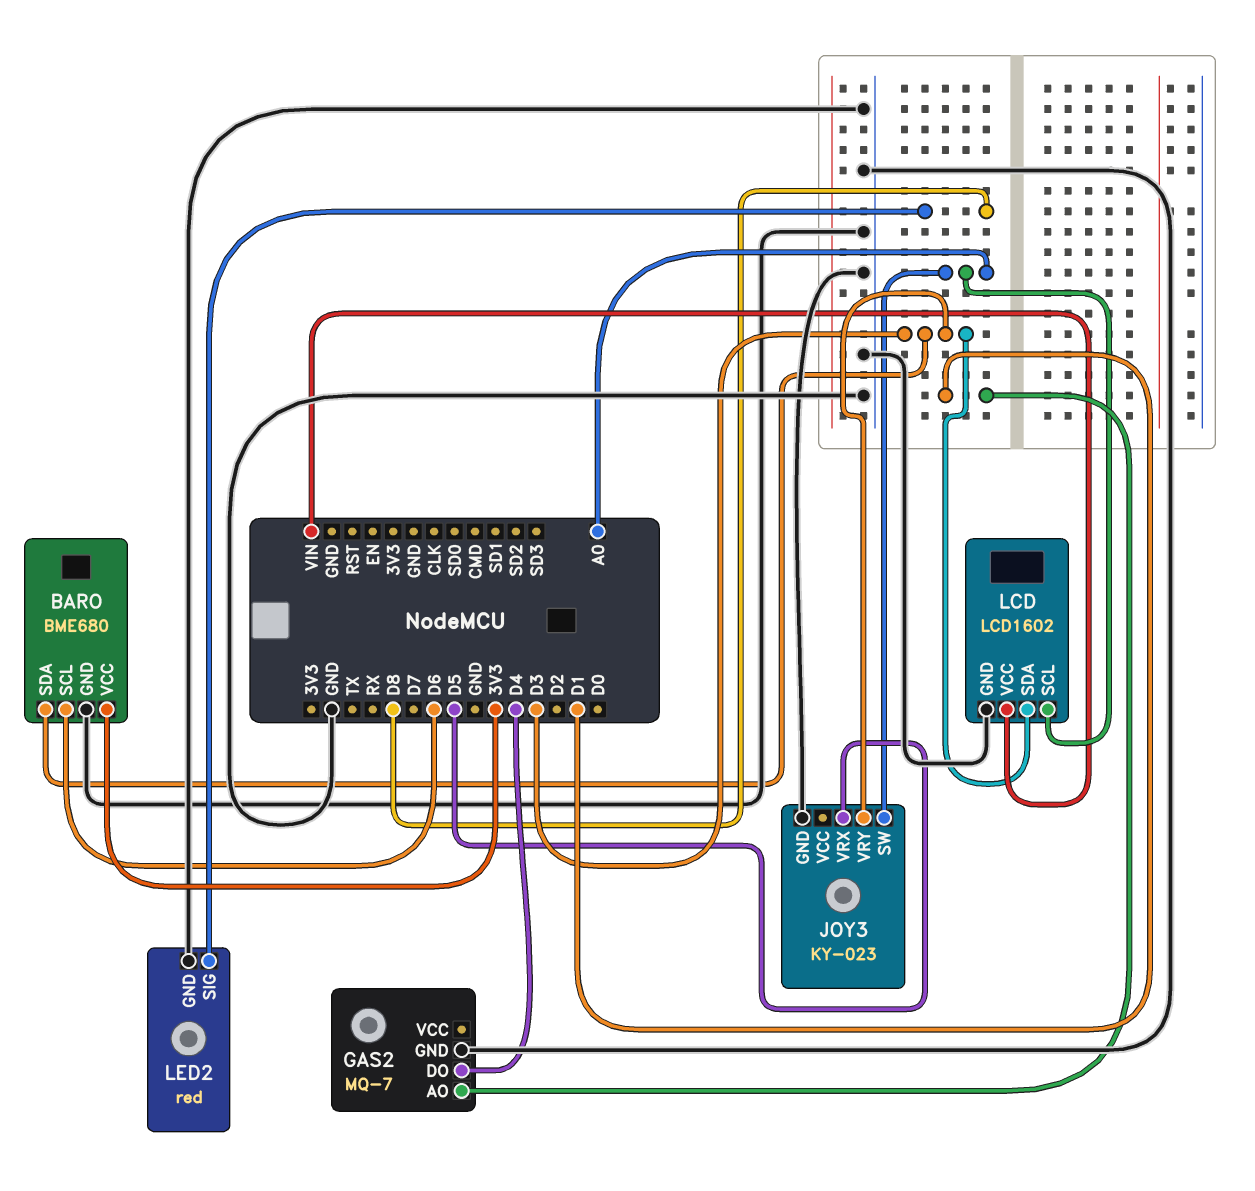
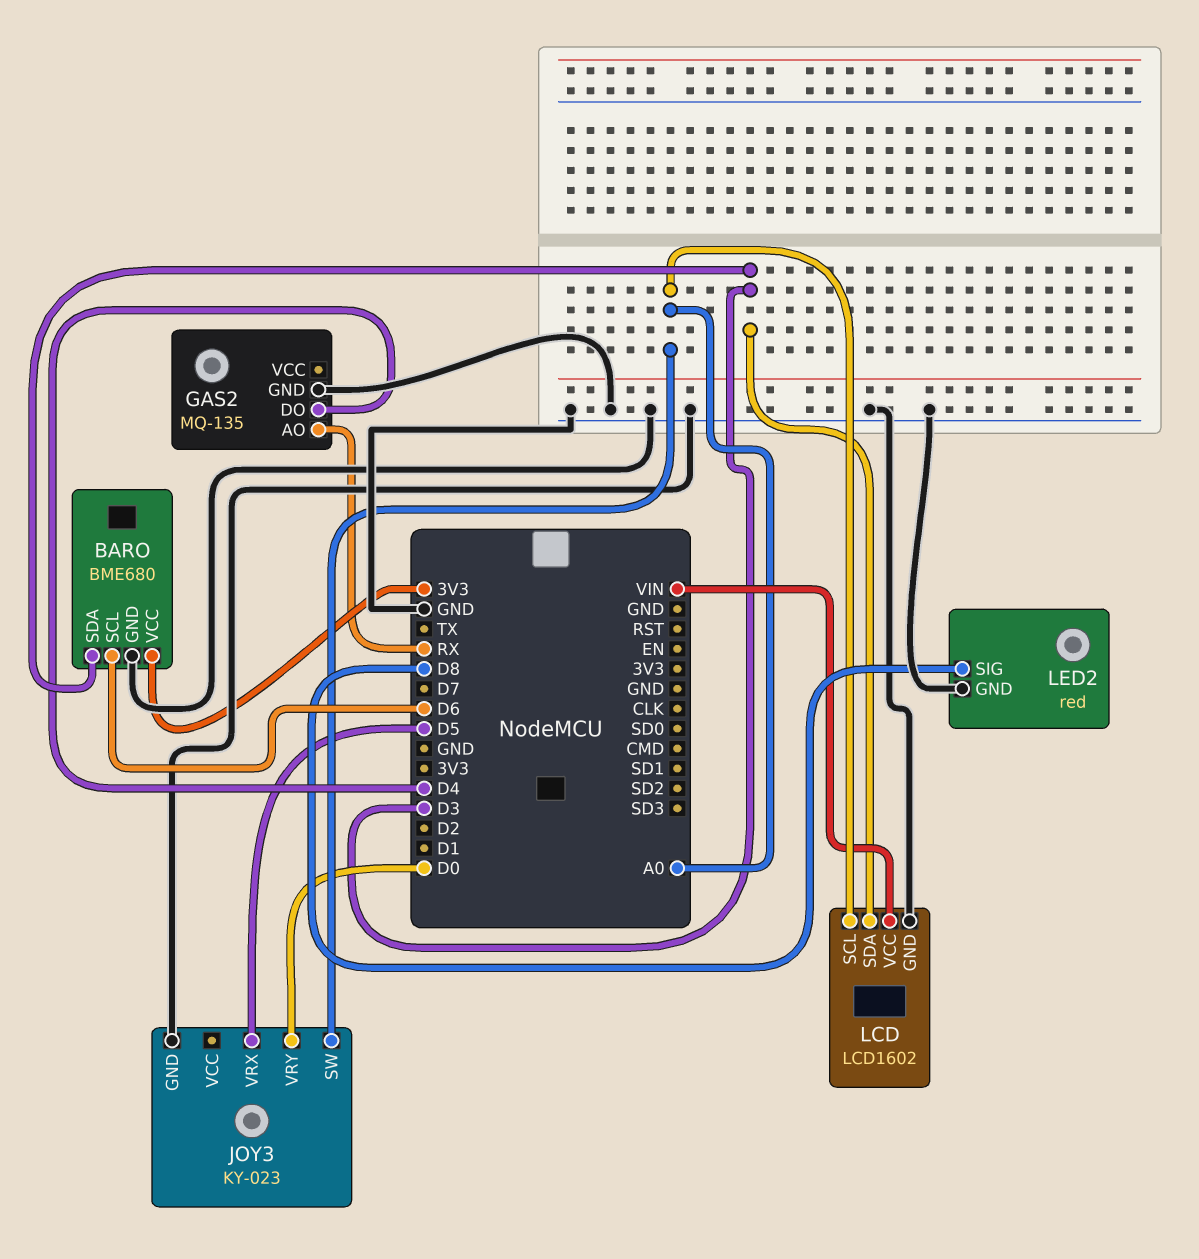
GAS2: MQ-7 -> MQ-135
GAS2 pin AO: D1 -> RX
JOY3 pin VRY: D3 -> D0

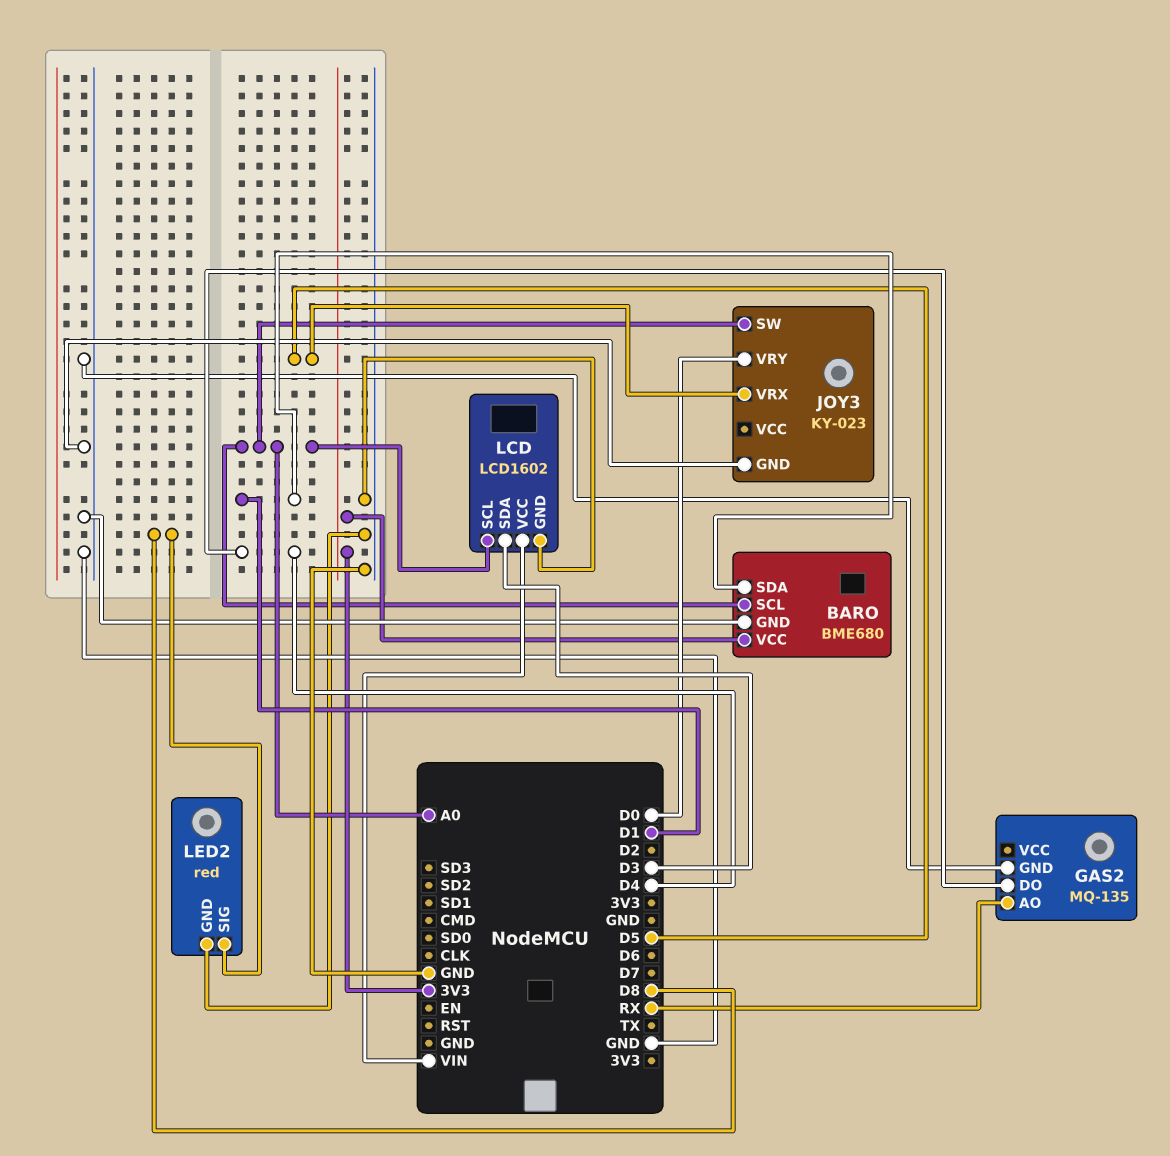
BARO pin SCL: D6 -> A0
BARO pin SDA: D3 -> D1

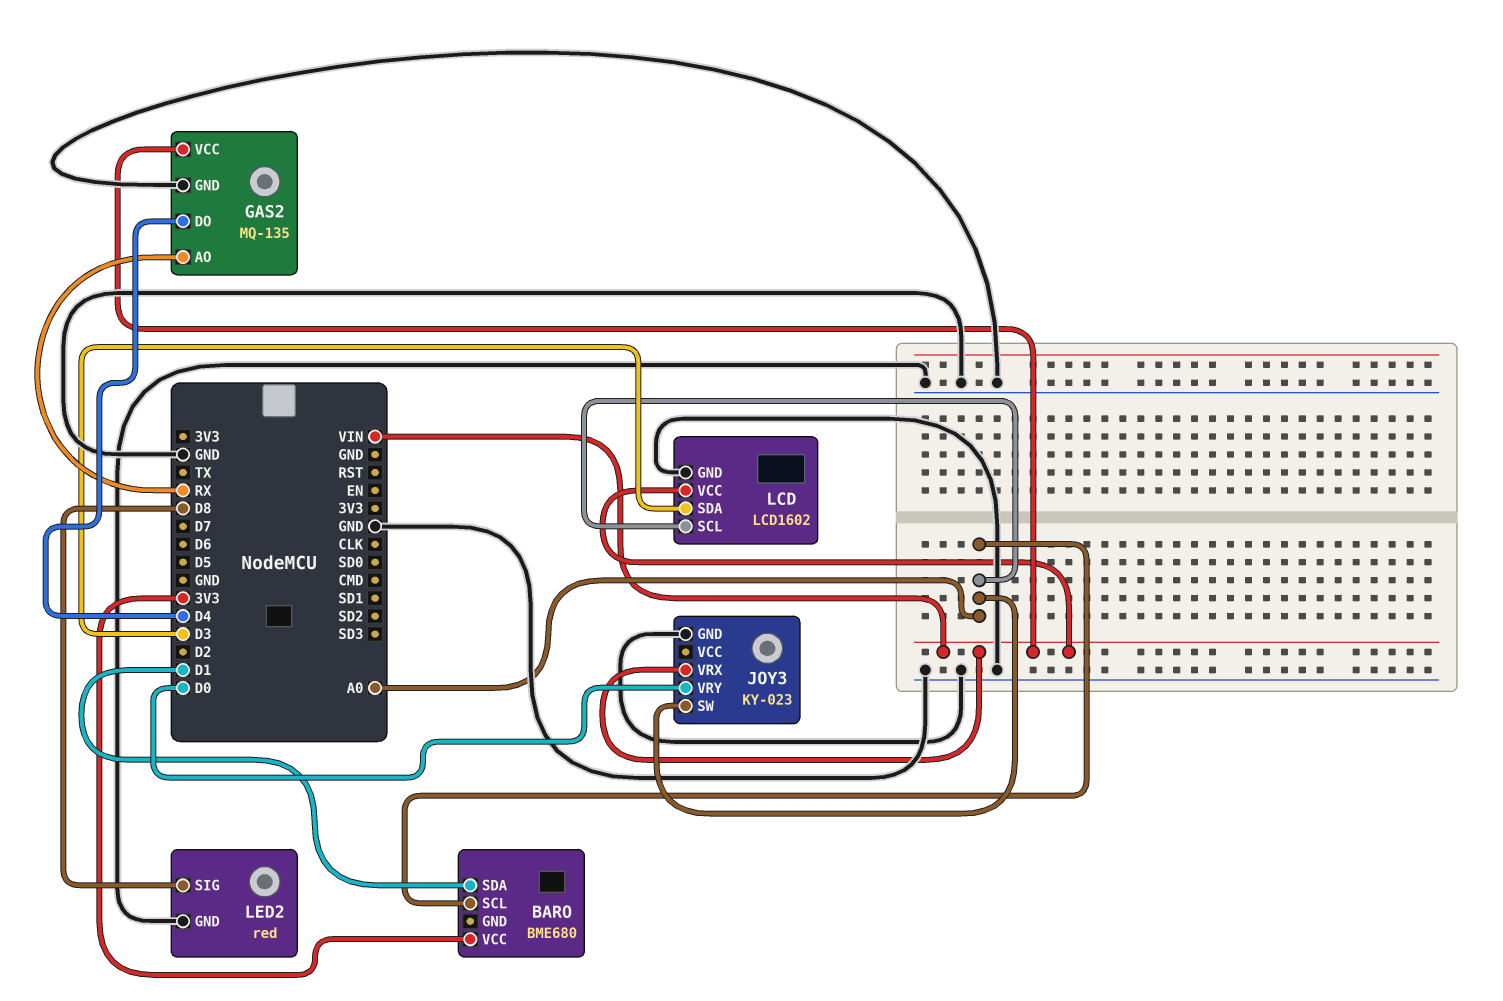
BARO pin GND: GND -> none
GAS2 pin VCC: none -> VIN
JOY3 pin VRX: D5 -> VIN

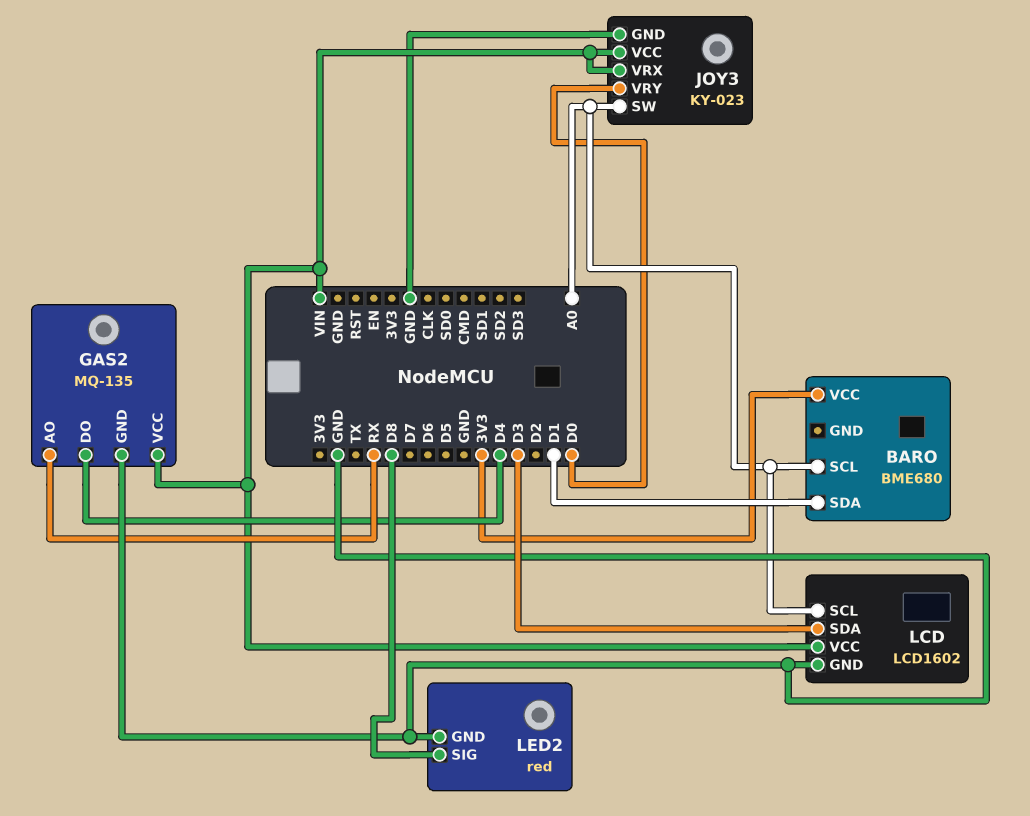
JOY3 pin VCC: none -> VIN

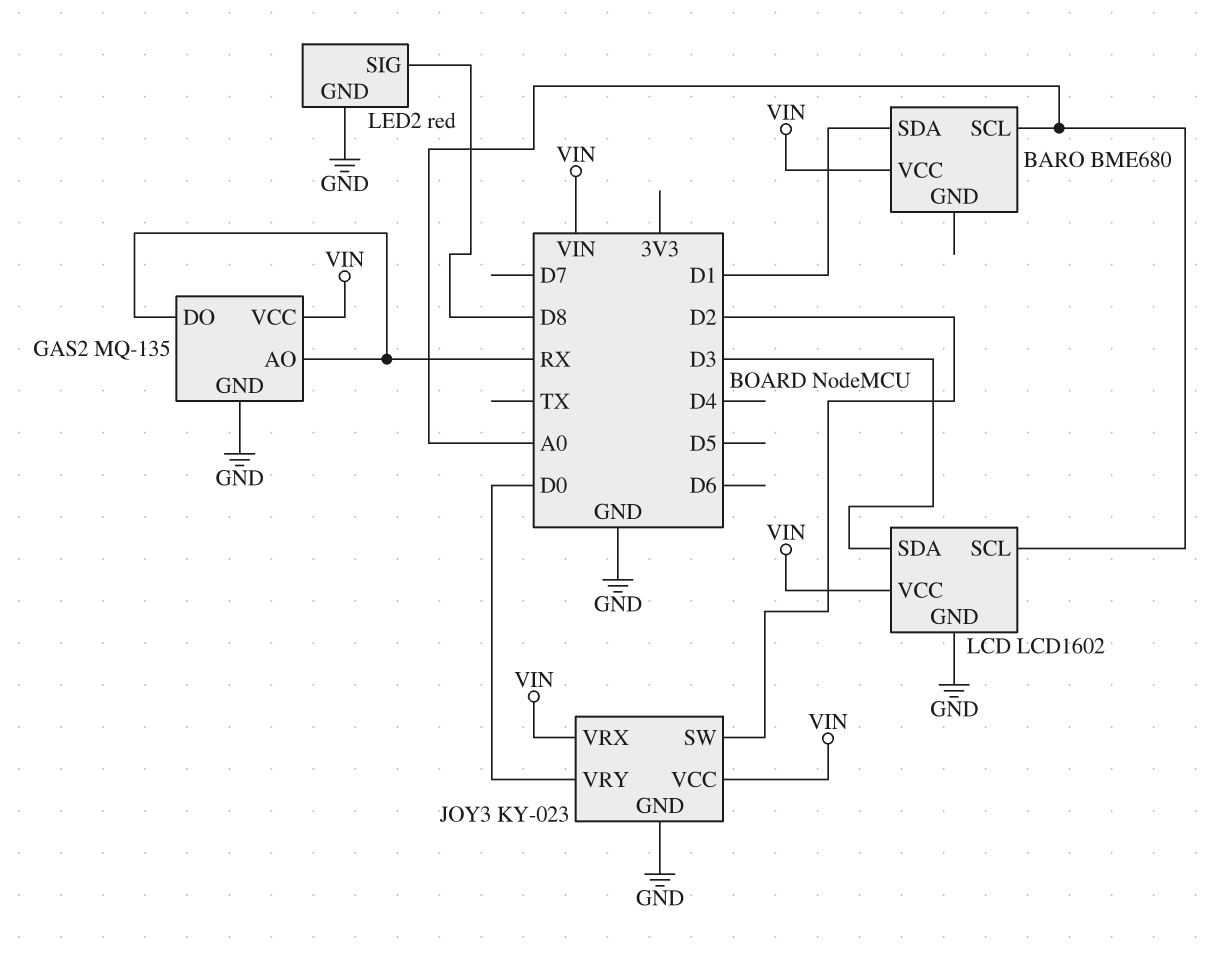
BARO pin VCC: 3V3 -> VIN
GAS2 pin DO: D4 -> RX
JOY3 pin SW: A0 -> D2

